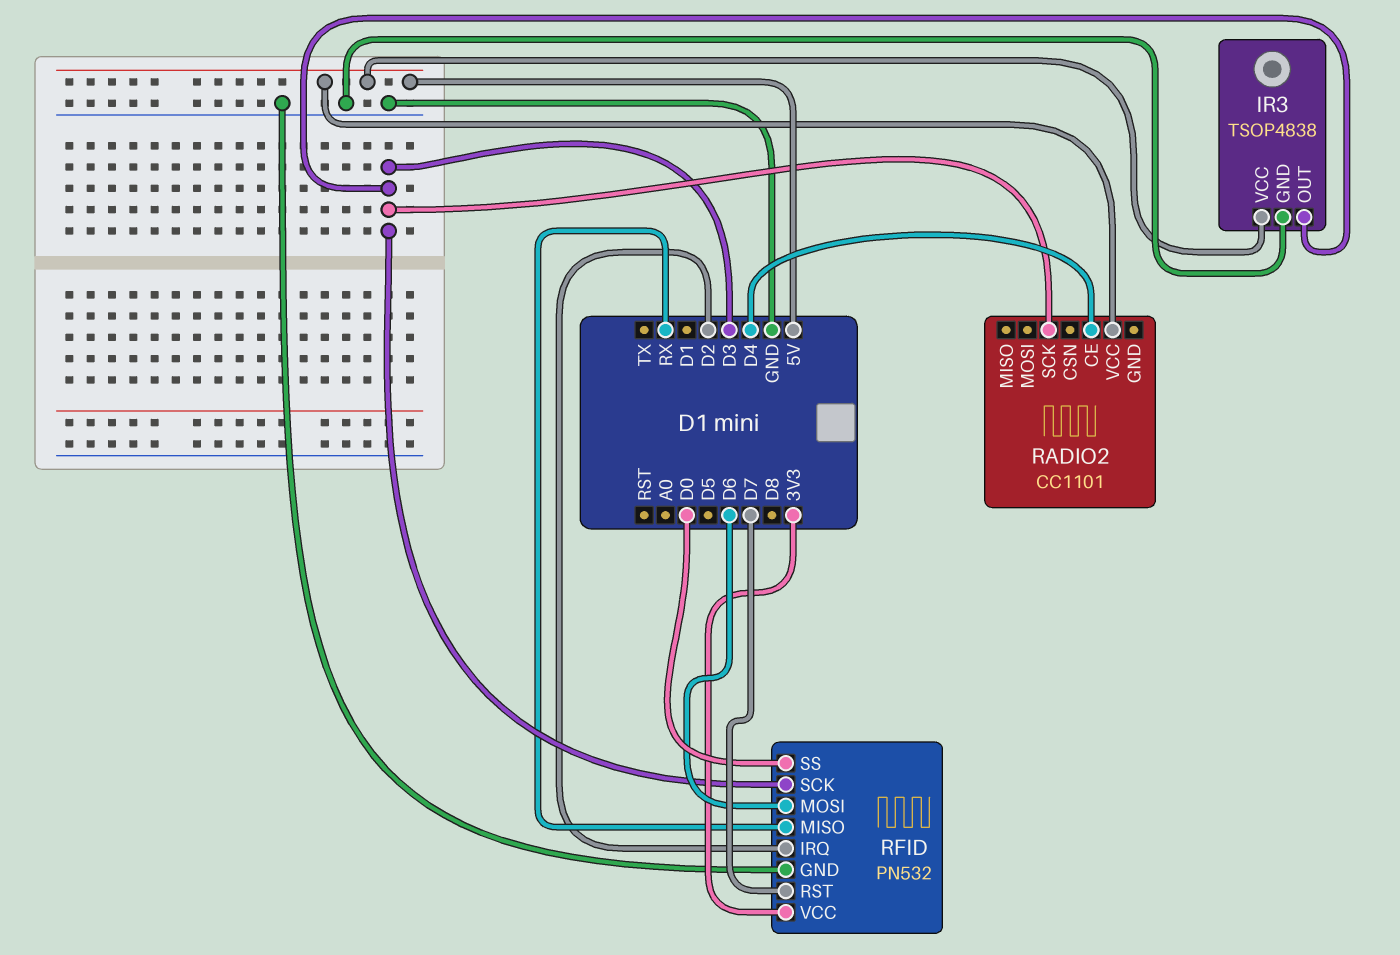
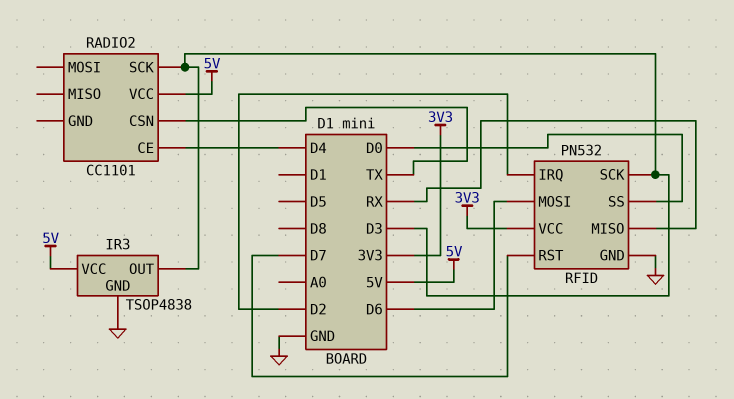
RADIO2 pin CSN: none -> TX

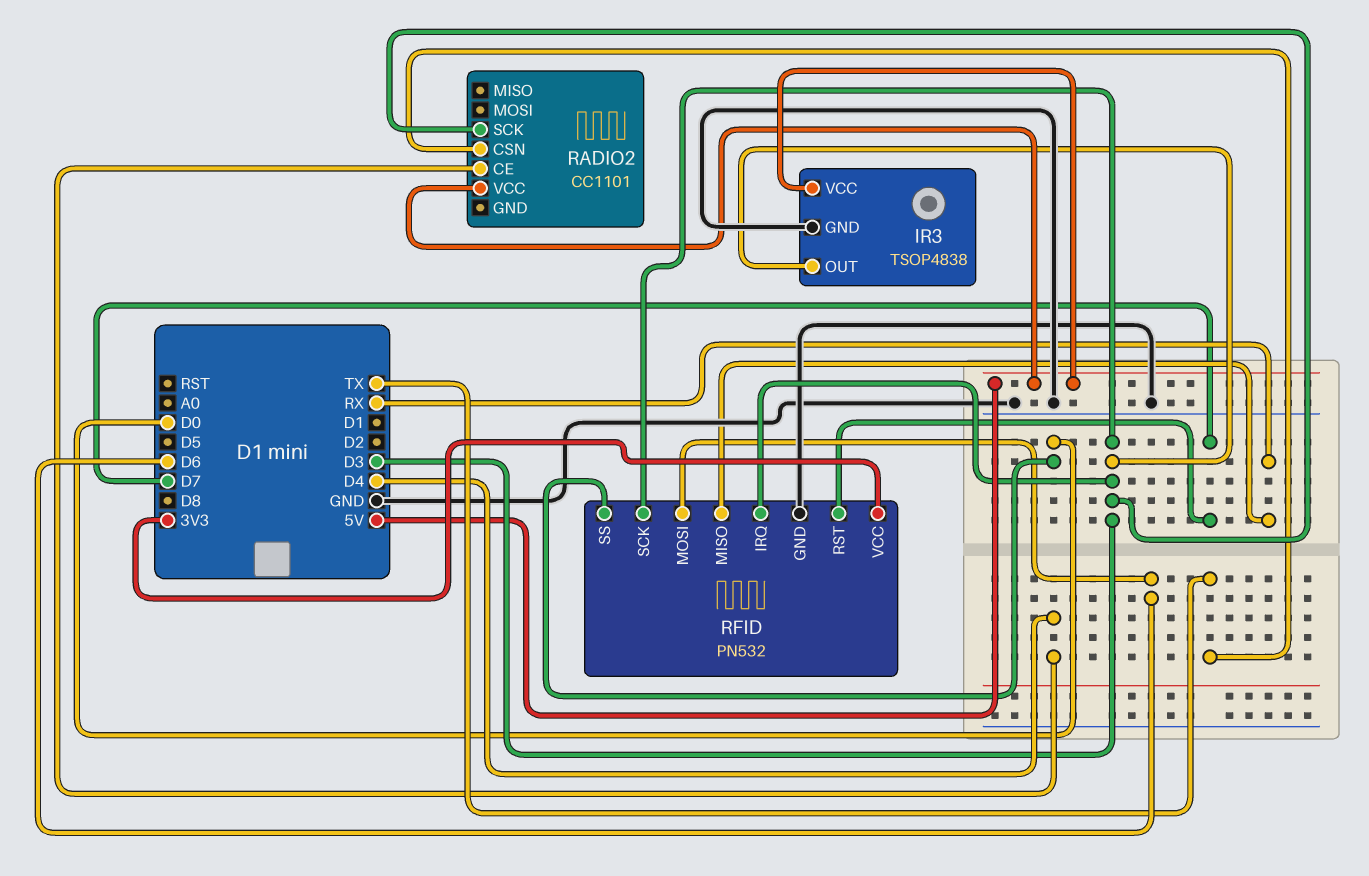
RFID pin IRQ: D2 -> D3

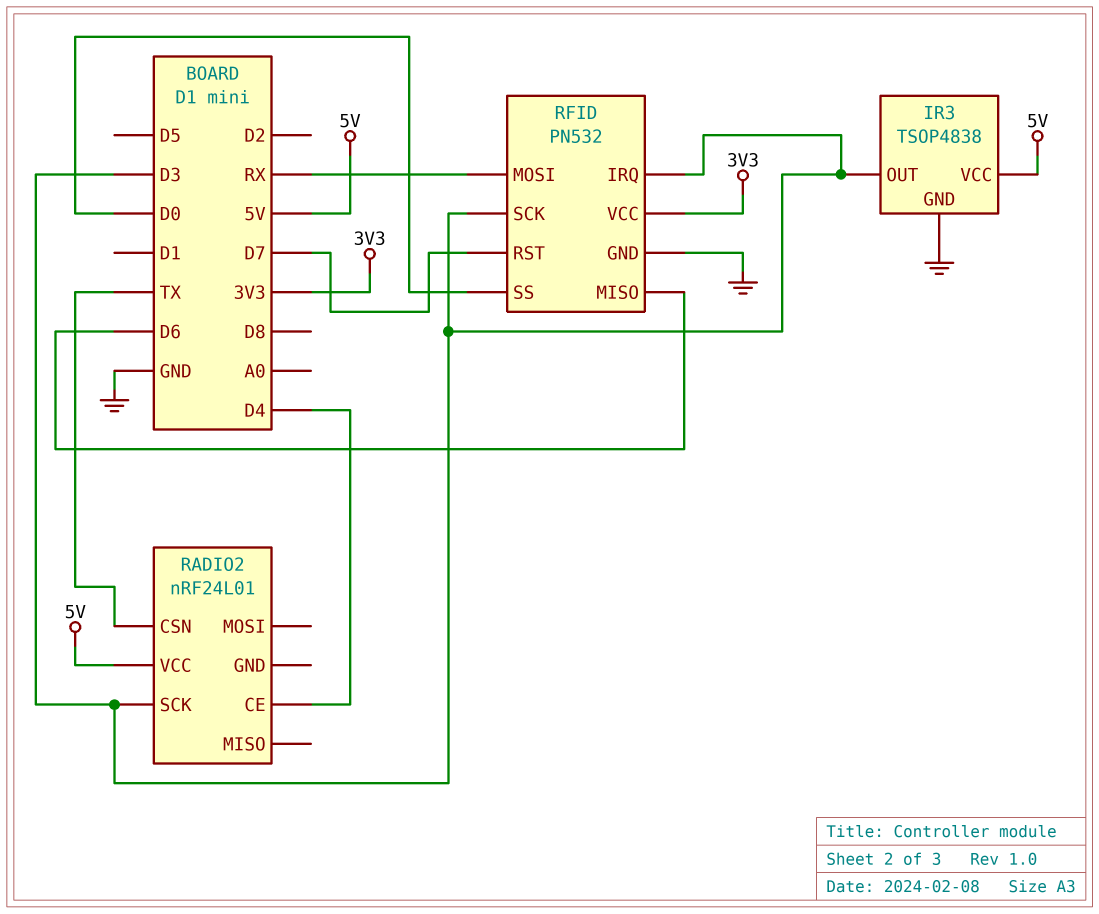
RADIO2: CC1101 -> nRF24L01
RFID pin MISO: RX -> D6
RFID pin MOSI: D6 -> RX

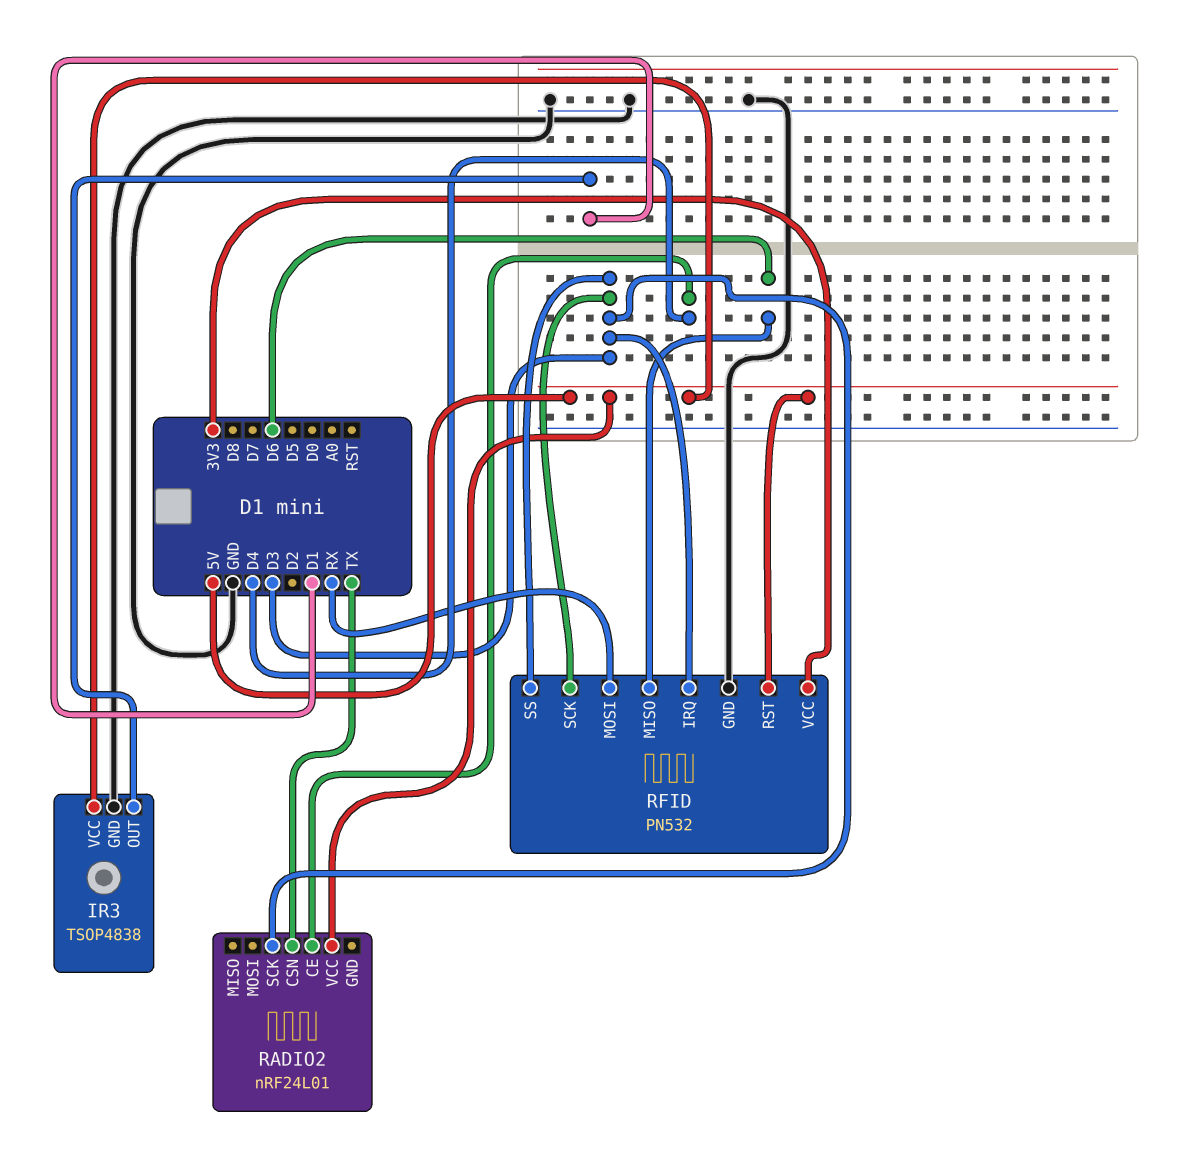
IR3 pin OUT: D3 -> D1
RFID pin RST: D7 -> 5V
RFID pin SS: D0 -> D3

